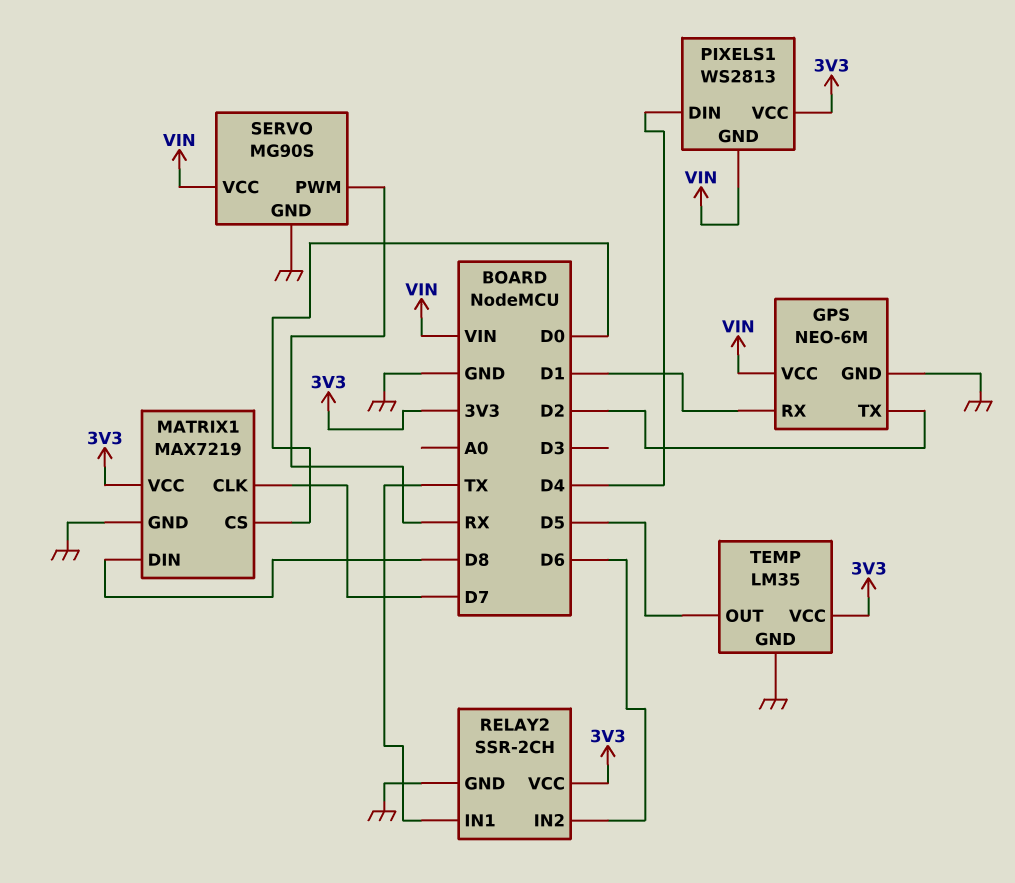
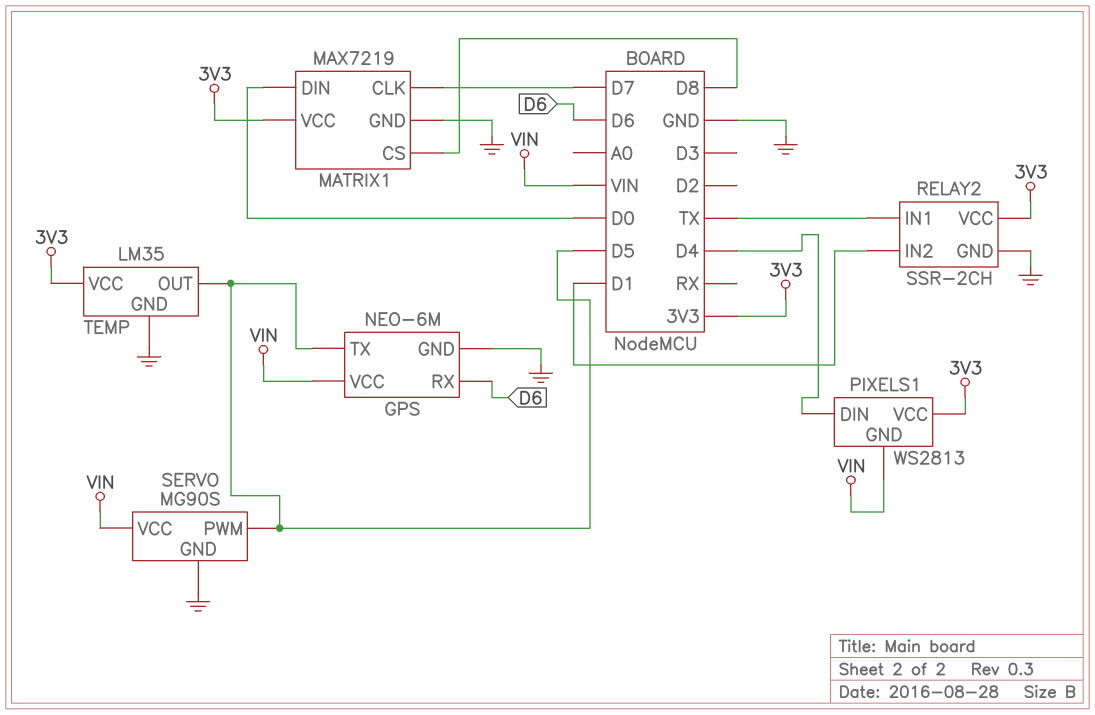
GPS pin RX: D1 -> D6
GPS pin TX: D2 -> D5
MATRIX1 pin CS: D0 -> D8
MATRIX1 pin DIN: D8 -> D0
RELAY2 pin IN2: D6 -> D1
SERVO pin PWM: RX -> D5

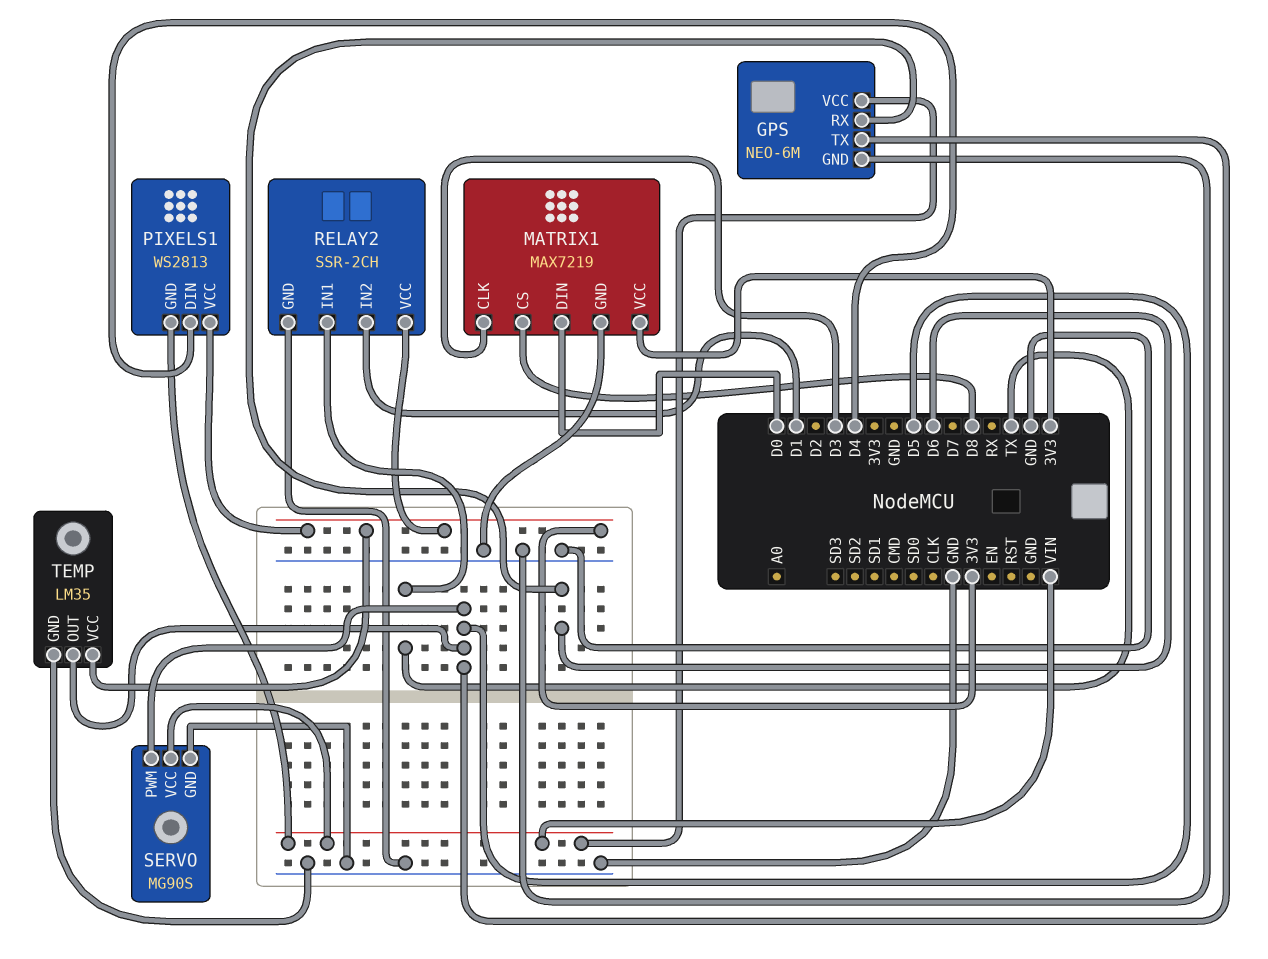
MATRIX1 pin CLK: D7 -> D3

